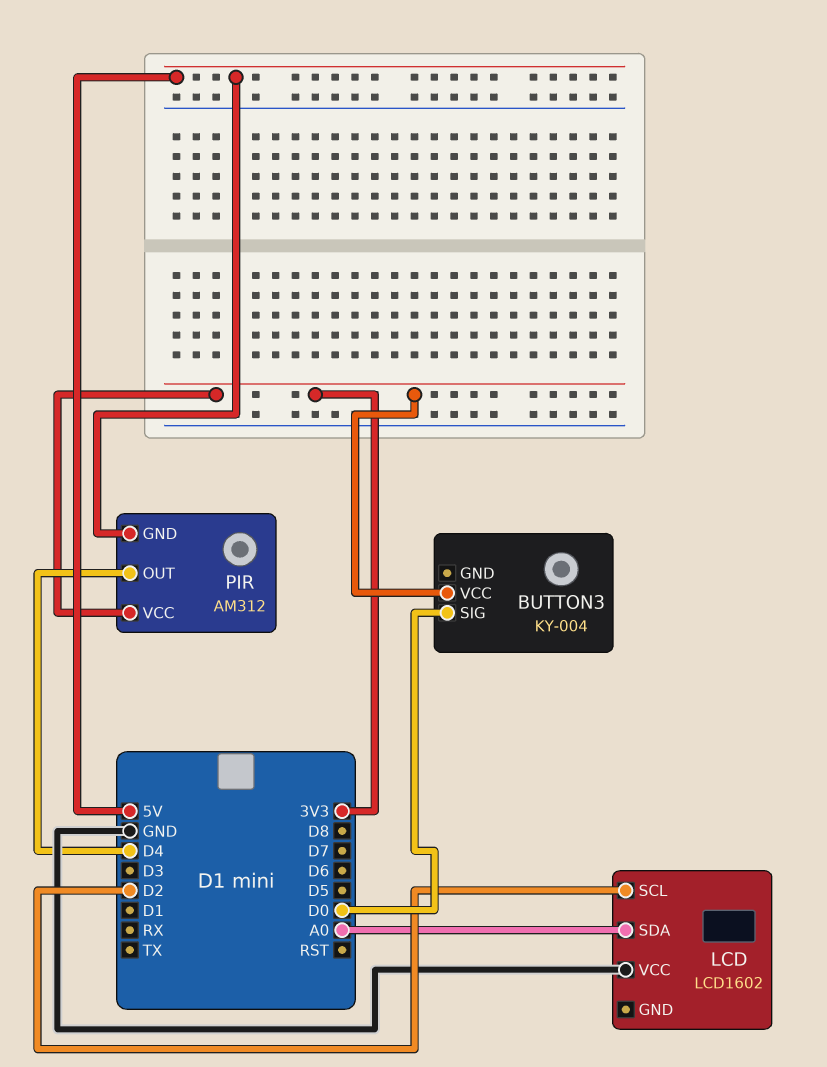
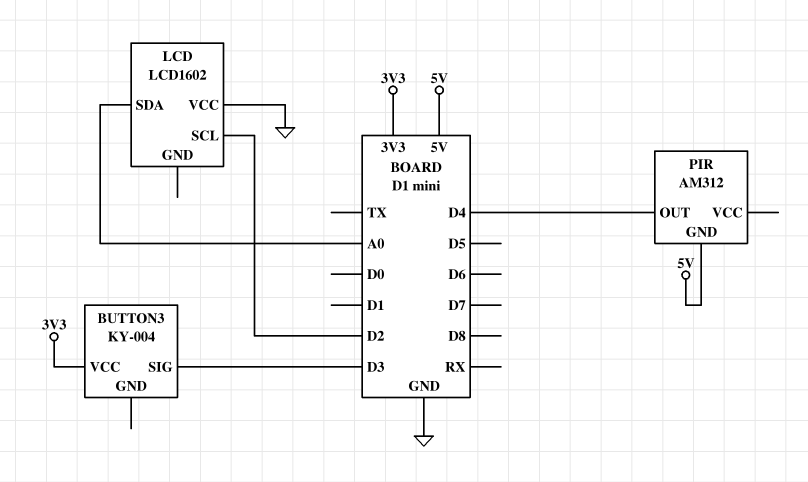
BUTTON3 pin SIG: D0 -> D3
PIR pin VCC: 3V3 -> none

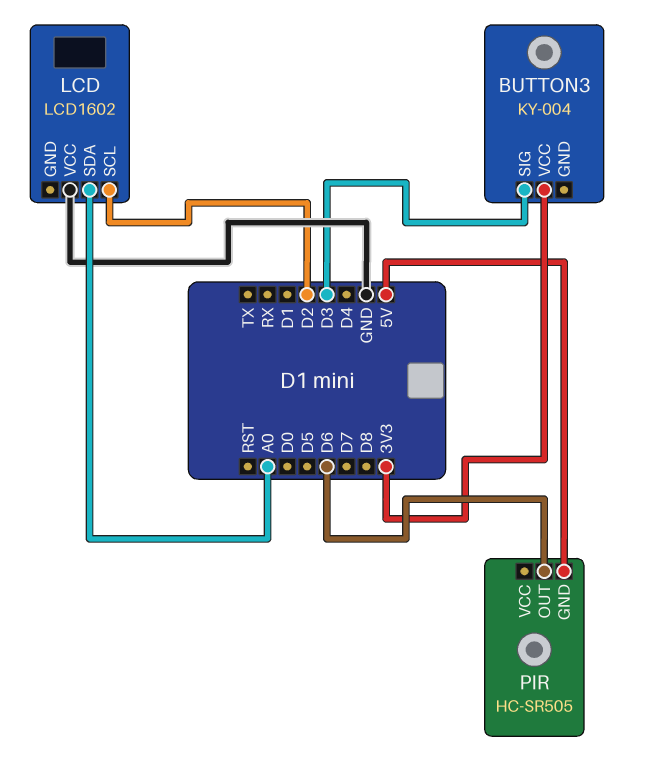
PIR: AM312 -> HC-SR505
PIR pin OUT: D4 -> D6

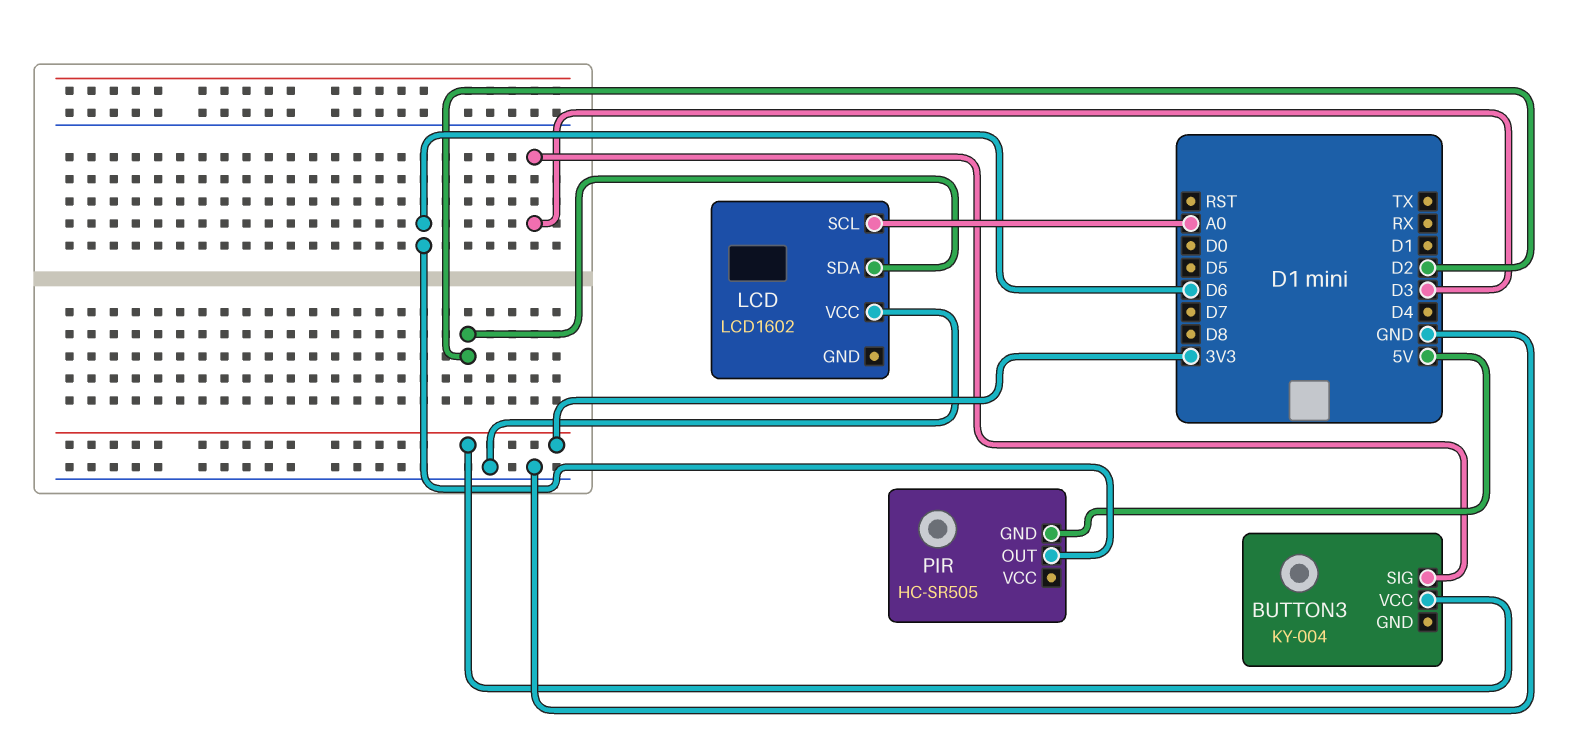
LCD pin SCL: D2 -> A0
LCD pin SDA: A0 -> D2

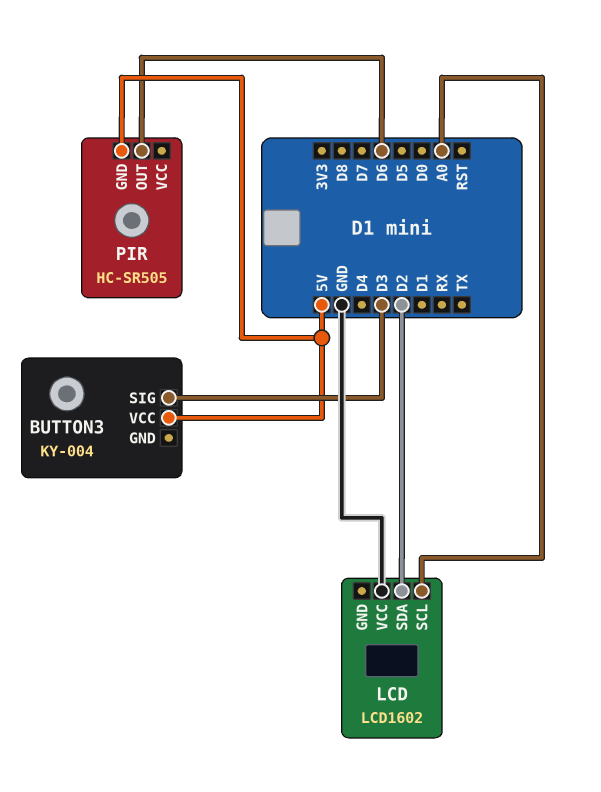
BUTTON3 pin VCC: 3V3 -> 5V

